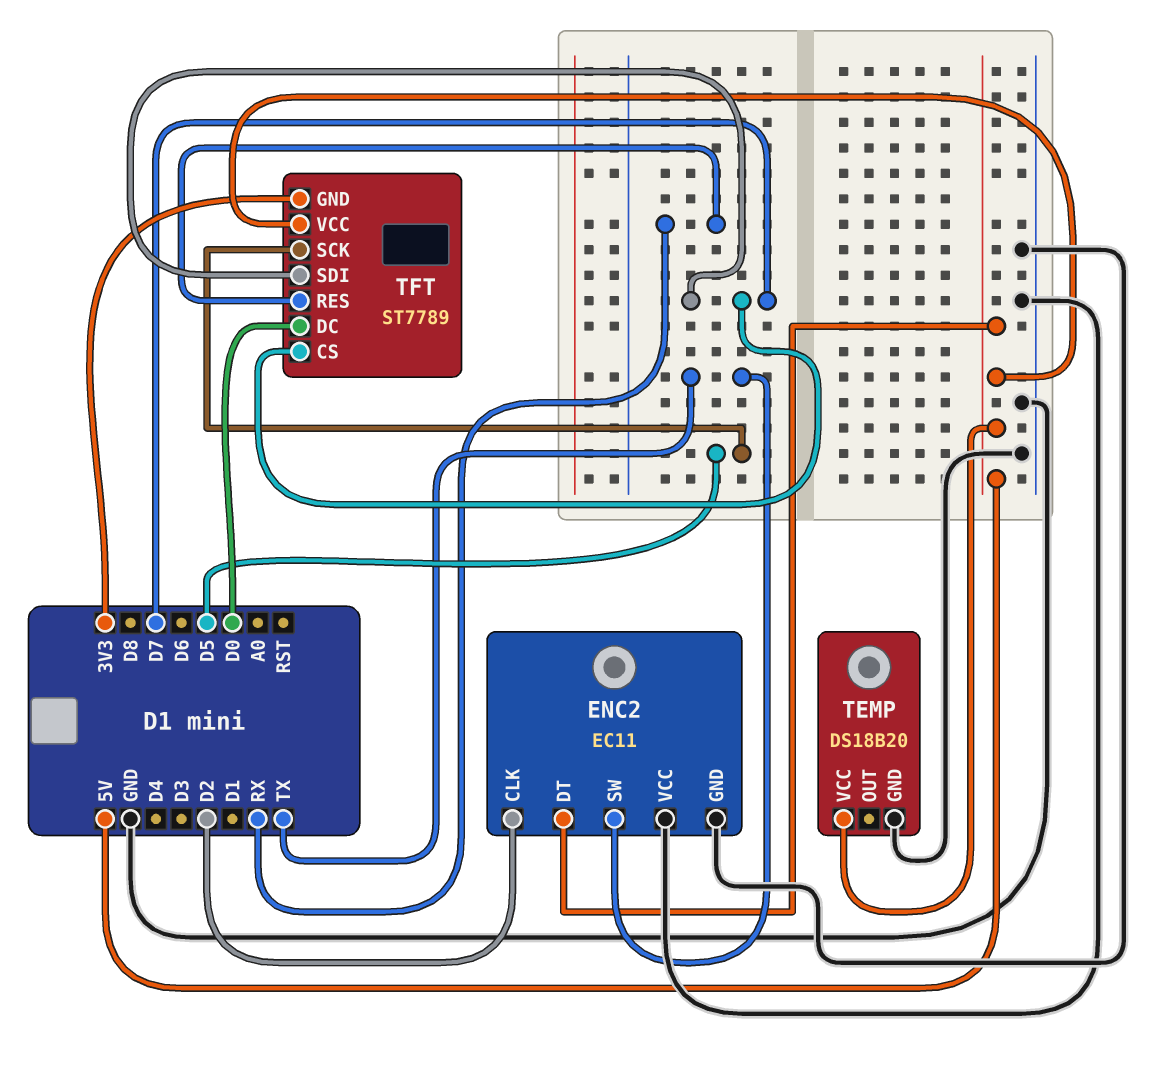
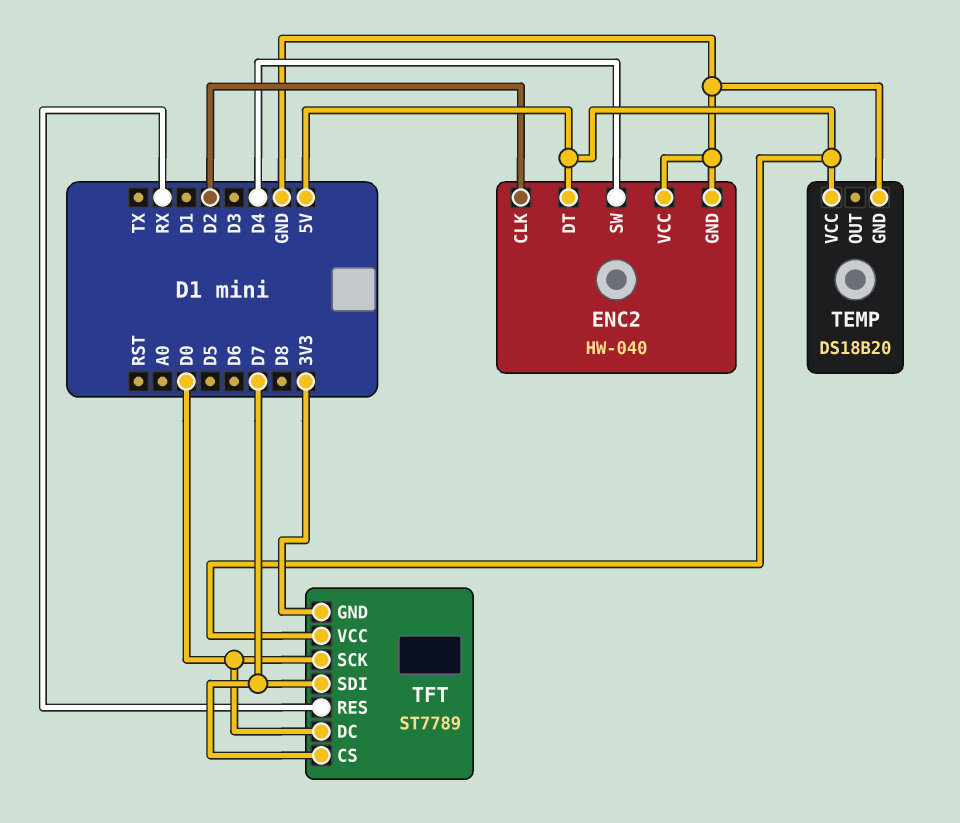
ENC2: EC11 -> HW-040
ENC2 pin SW: TX -> D4
TFT pin SCK: D5 -> D0

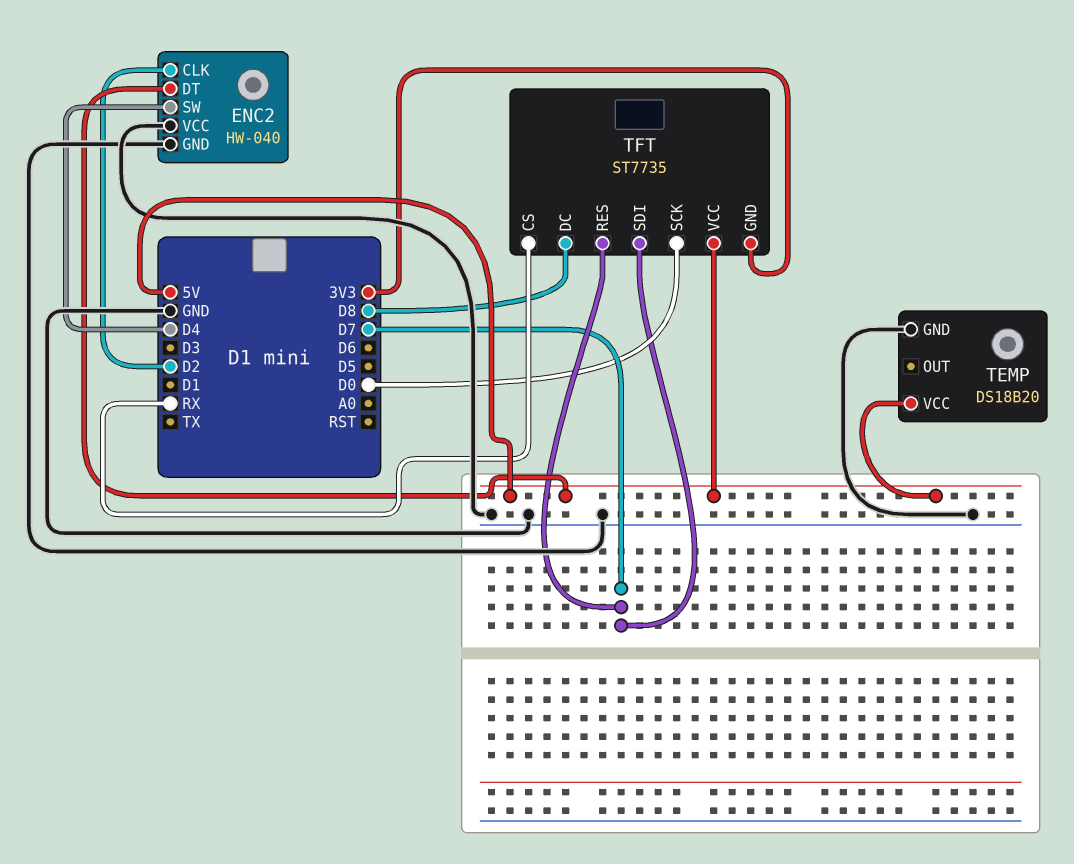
TFT: ST7789 -> ST7735
TFT pin CS: D7 -> RX
TFT pin DC: D0 -> D8
TFT pin RES: RX -> D7

